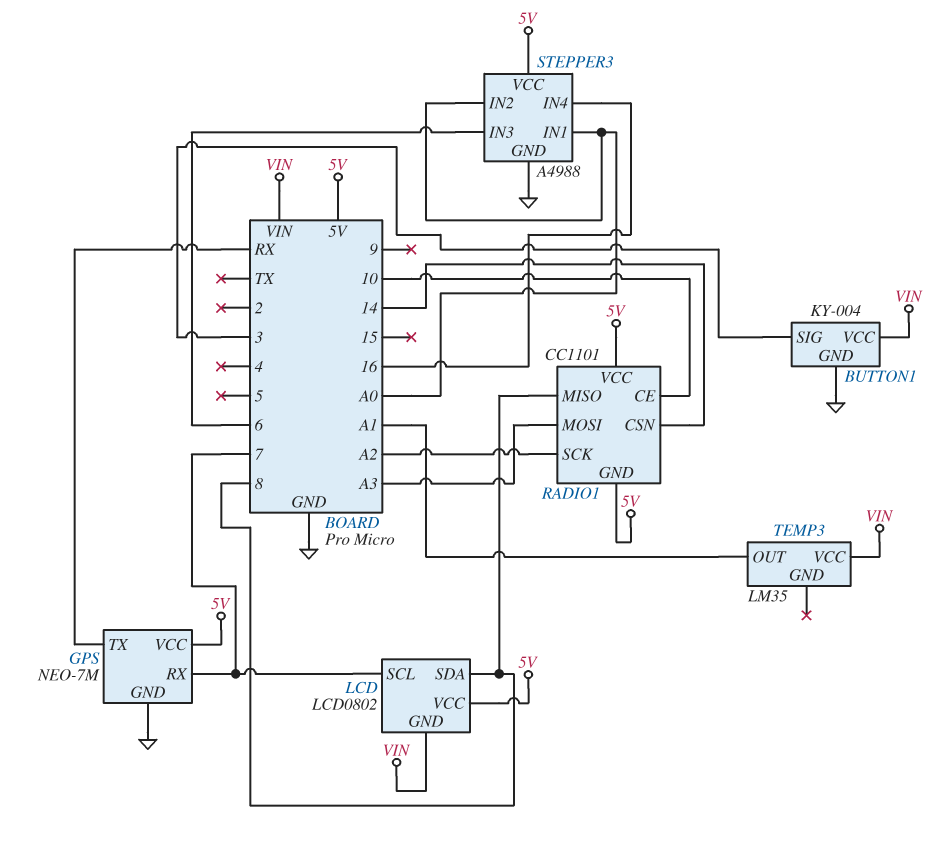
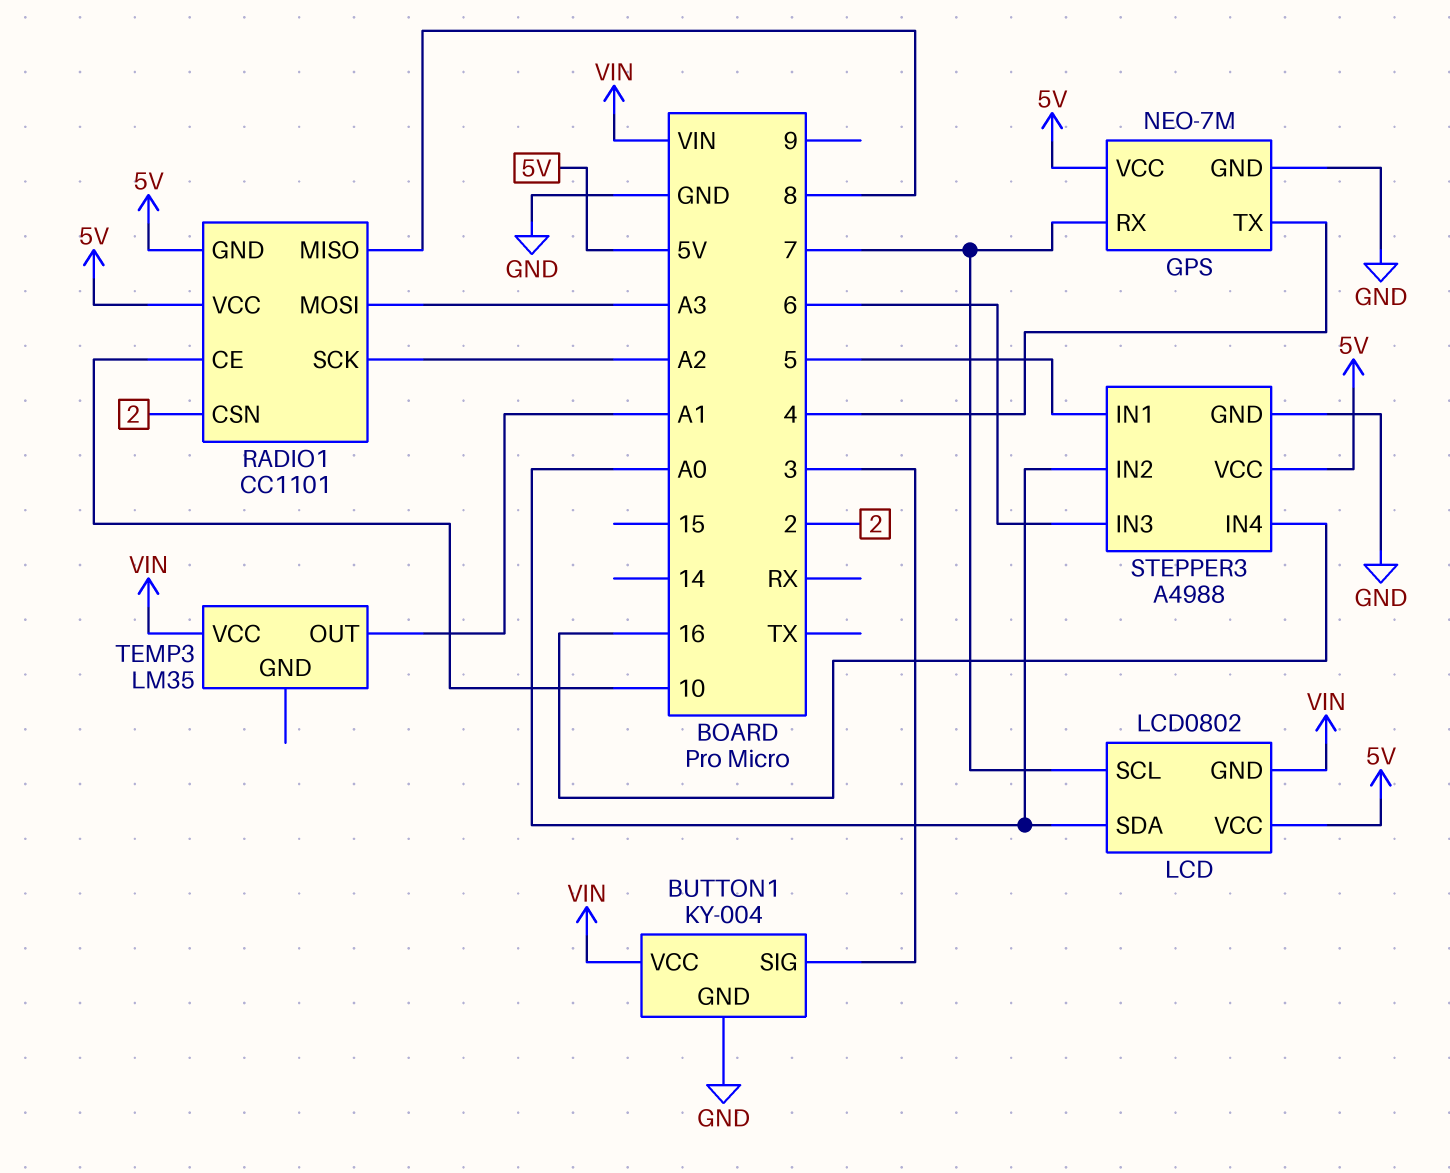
GPS pin TX: RX -> 4
LCD pin SDA: 8 -> A0
RADIO1 pin CSN: 14 -> 2
STEPPER3 pin IN1: A0 -> 5

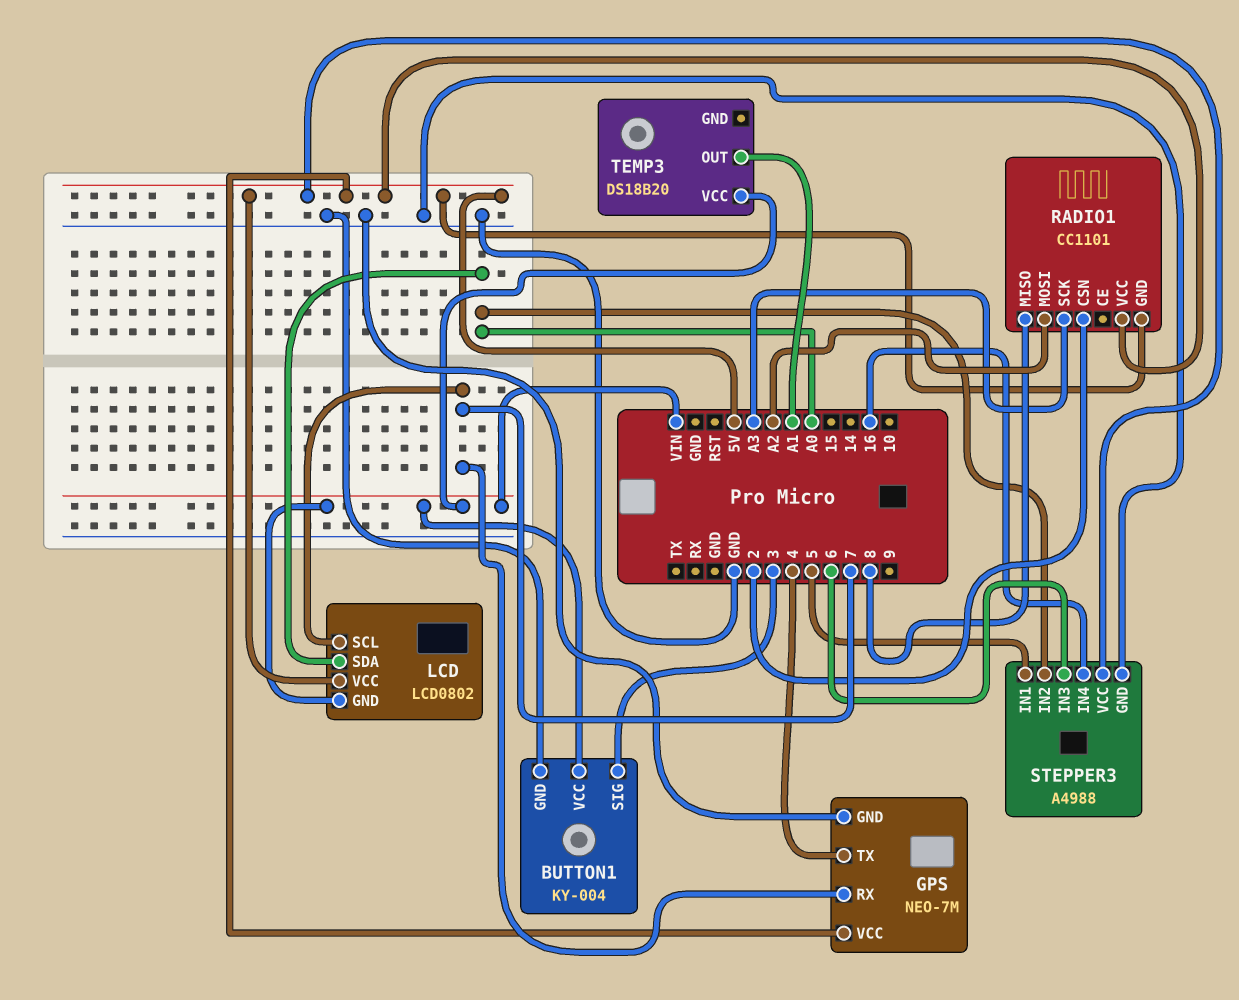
RADIO1 pin CE: 10 -> none
RADIO1 pin MOSI: A3 -> A2
RADIO1 pin SCK: A2 -> A3
TEMP3: LM35 -> DS18B20

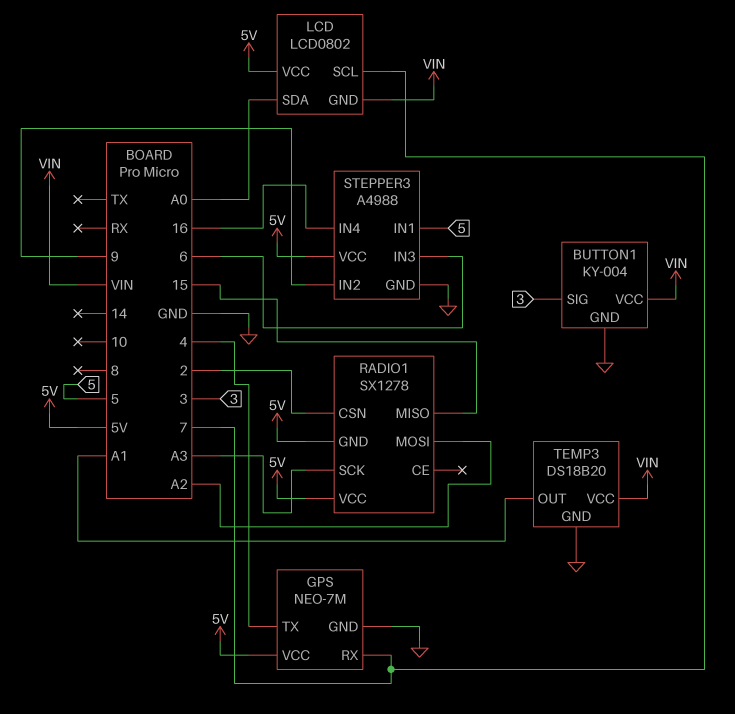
RADIO1: CC1101 -> SX1278
RADIO1 pin MISO: 8 -> 15
STEPPER3 pin IN2: A0 -> 9
TEMP3 pin GND: none -> GND

